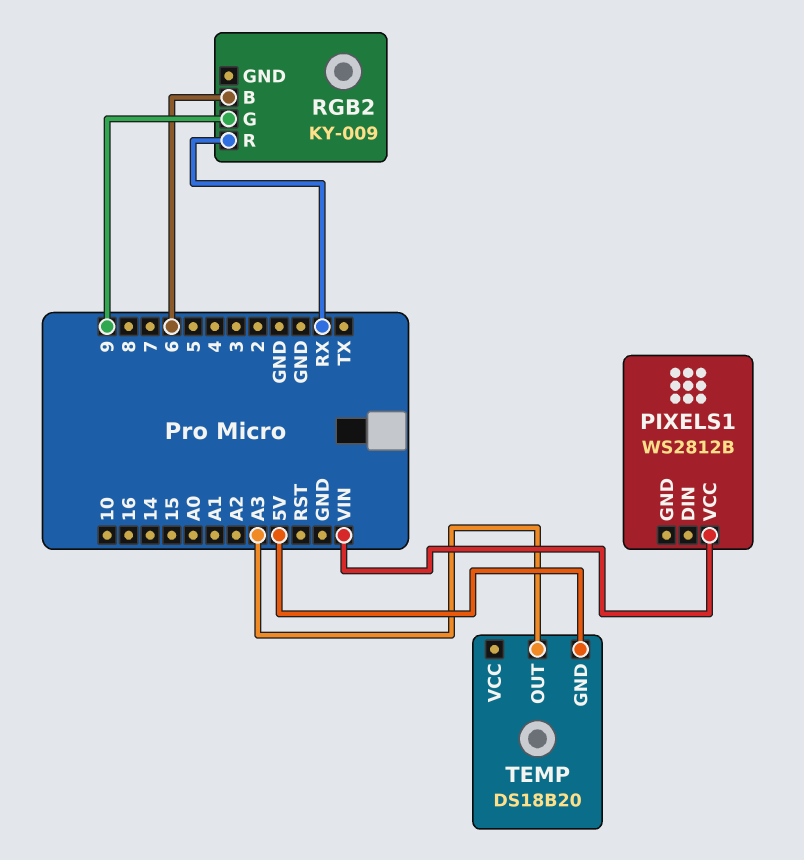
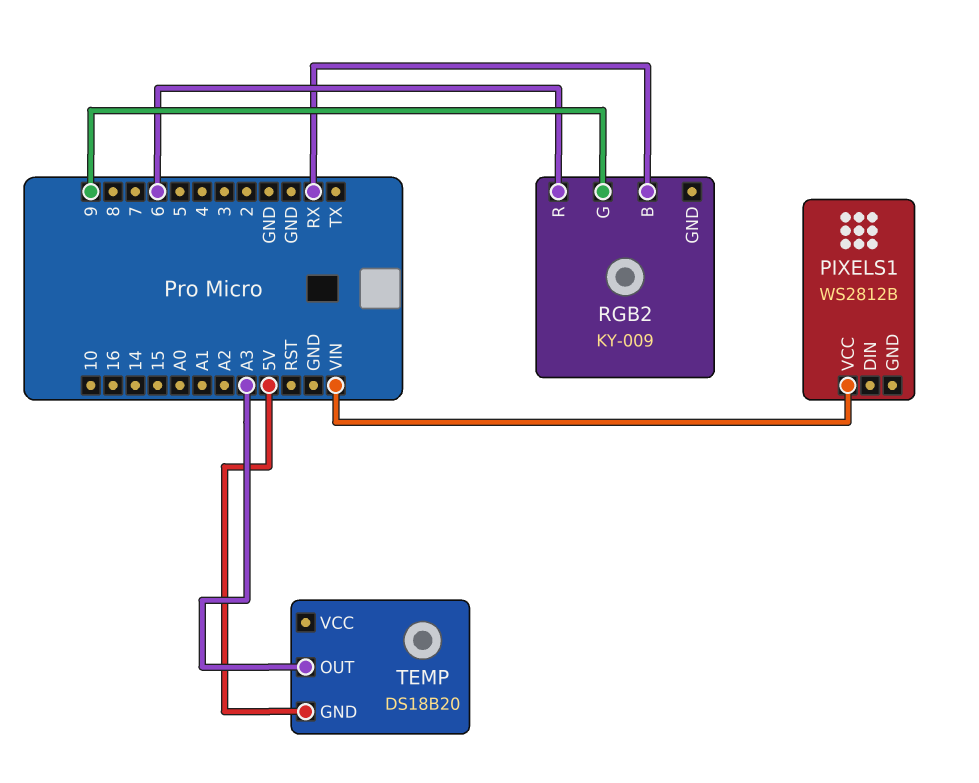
RGB2 pin B: 6 -> RX
RGB2 pin R: RX -> 6

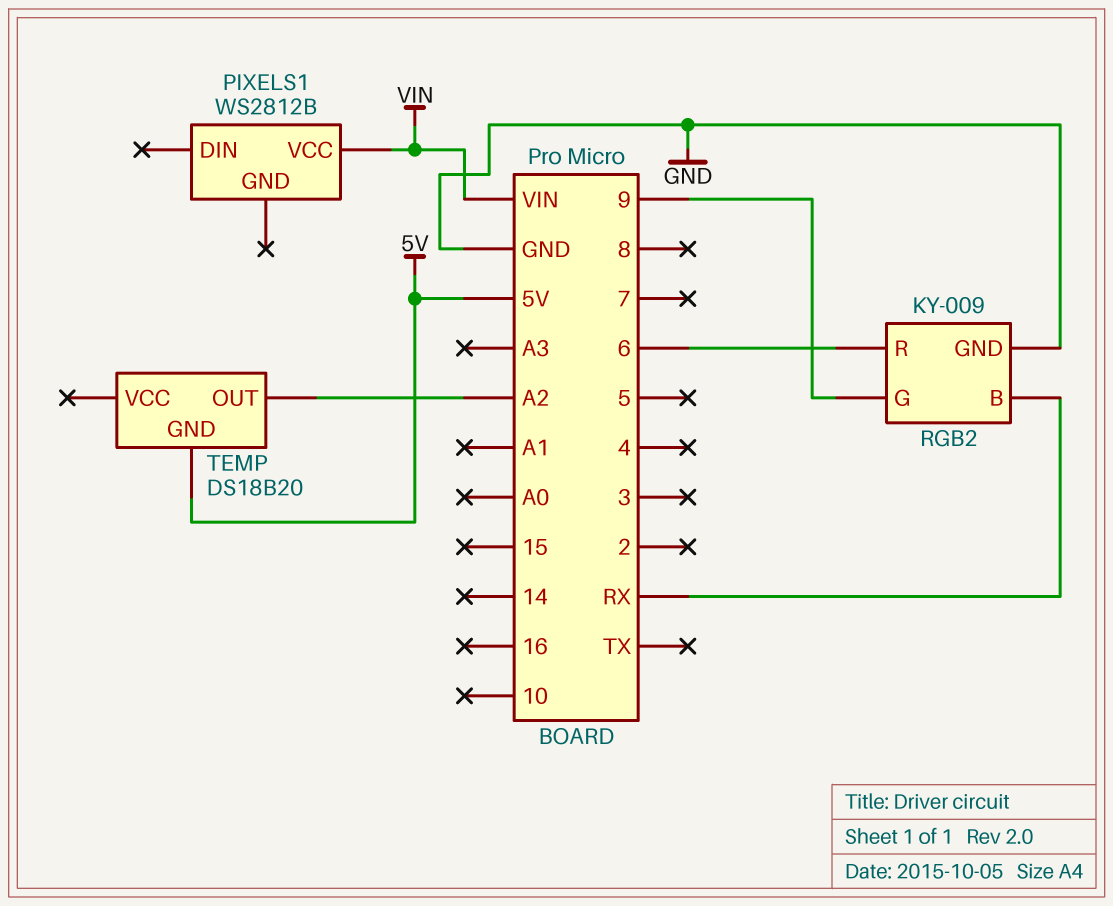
RGB2 pin GND: none -> GND
TEMP pin OUT: A3 -> A2

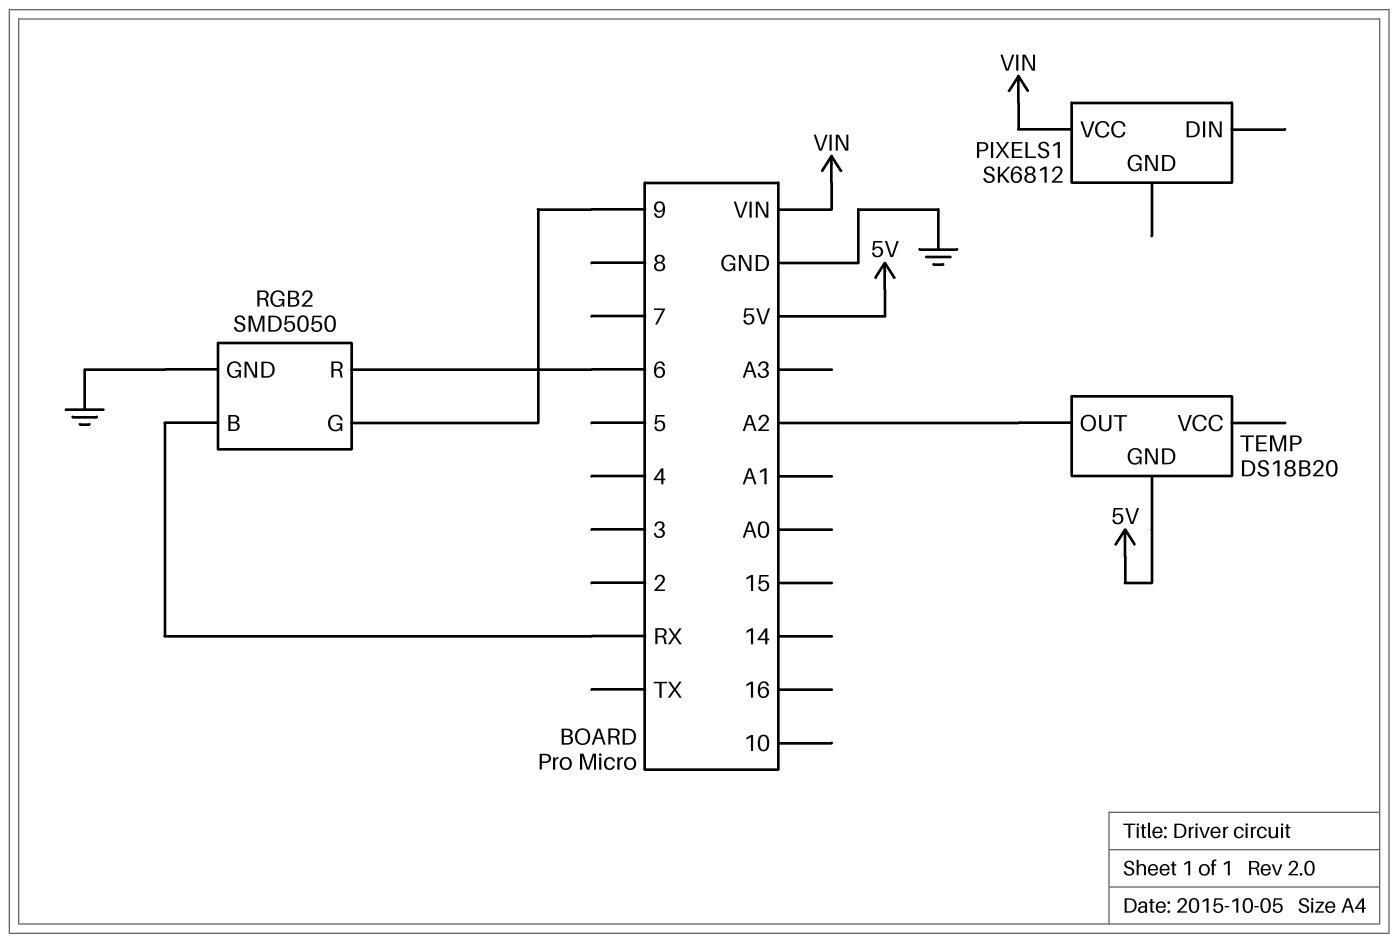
PIXELS1: WS2812B -> SK6812
RGB2: KY-009 -> SMD5050

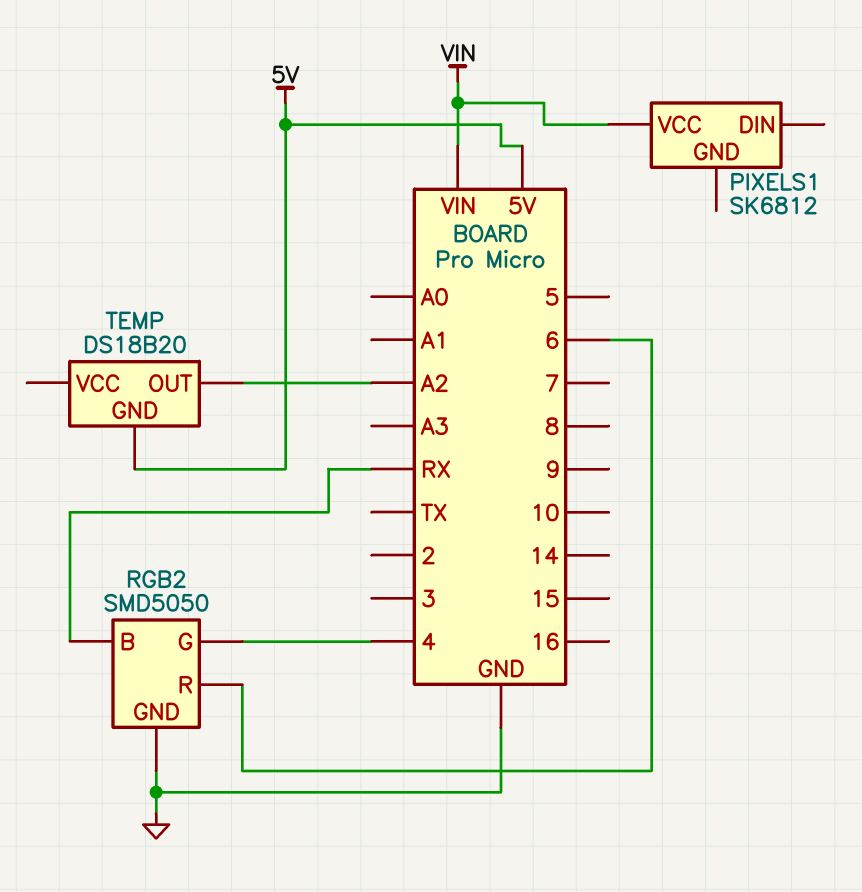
RGB2 pin G: 9 -> 4

